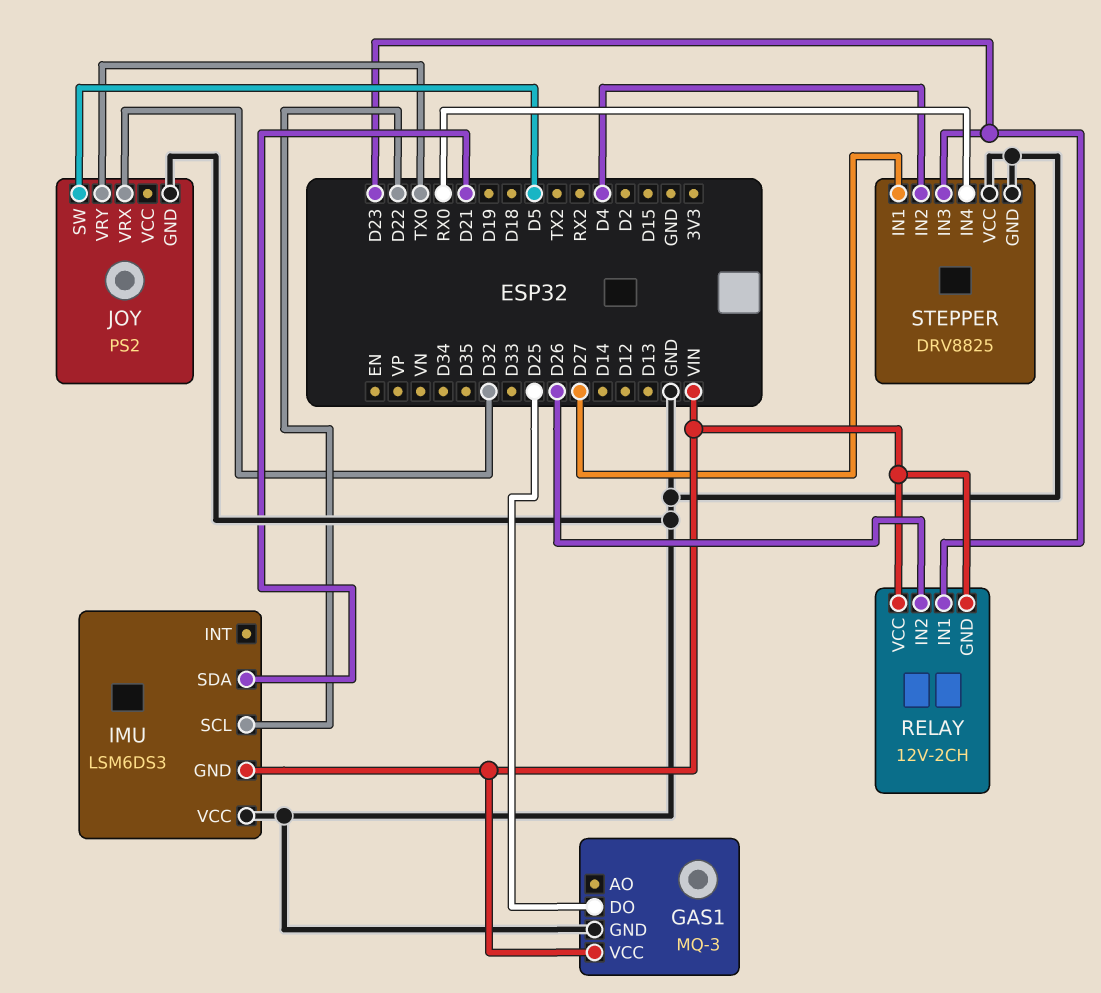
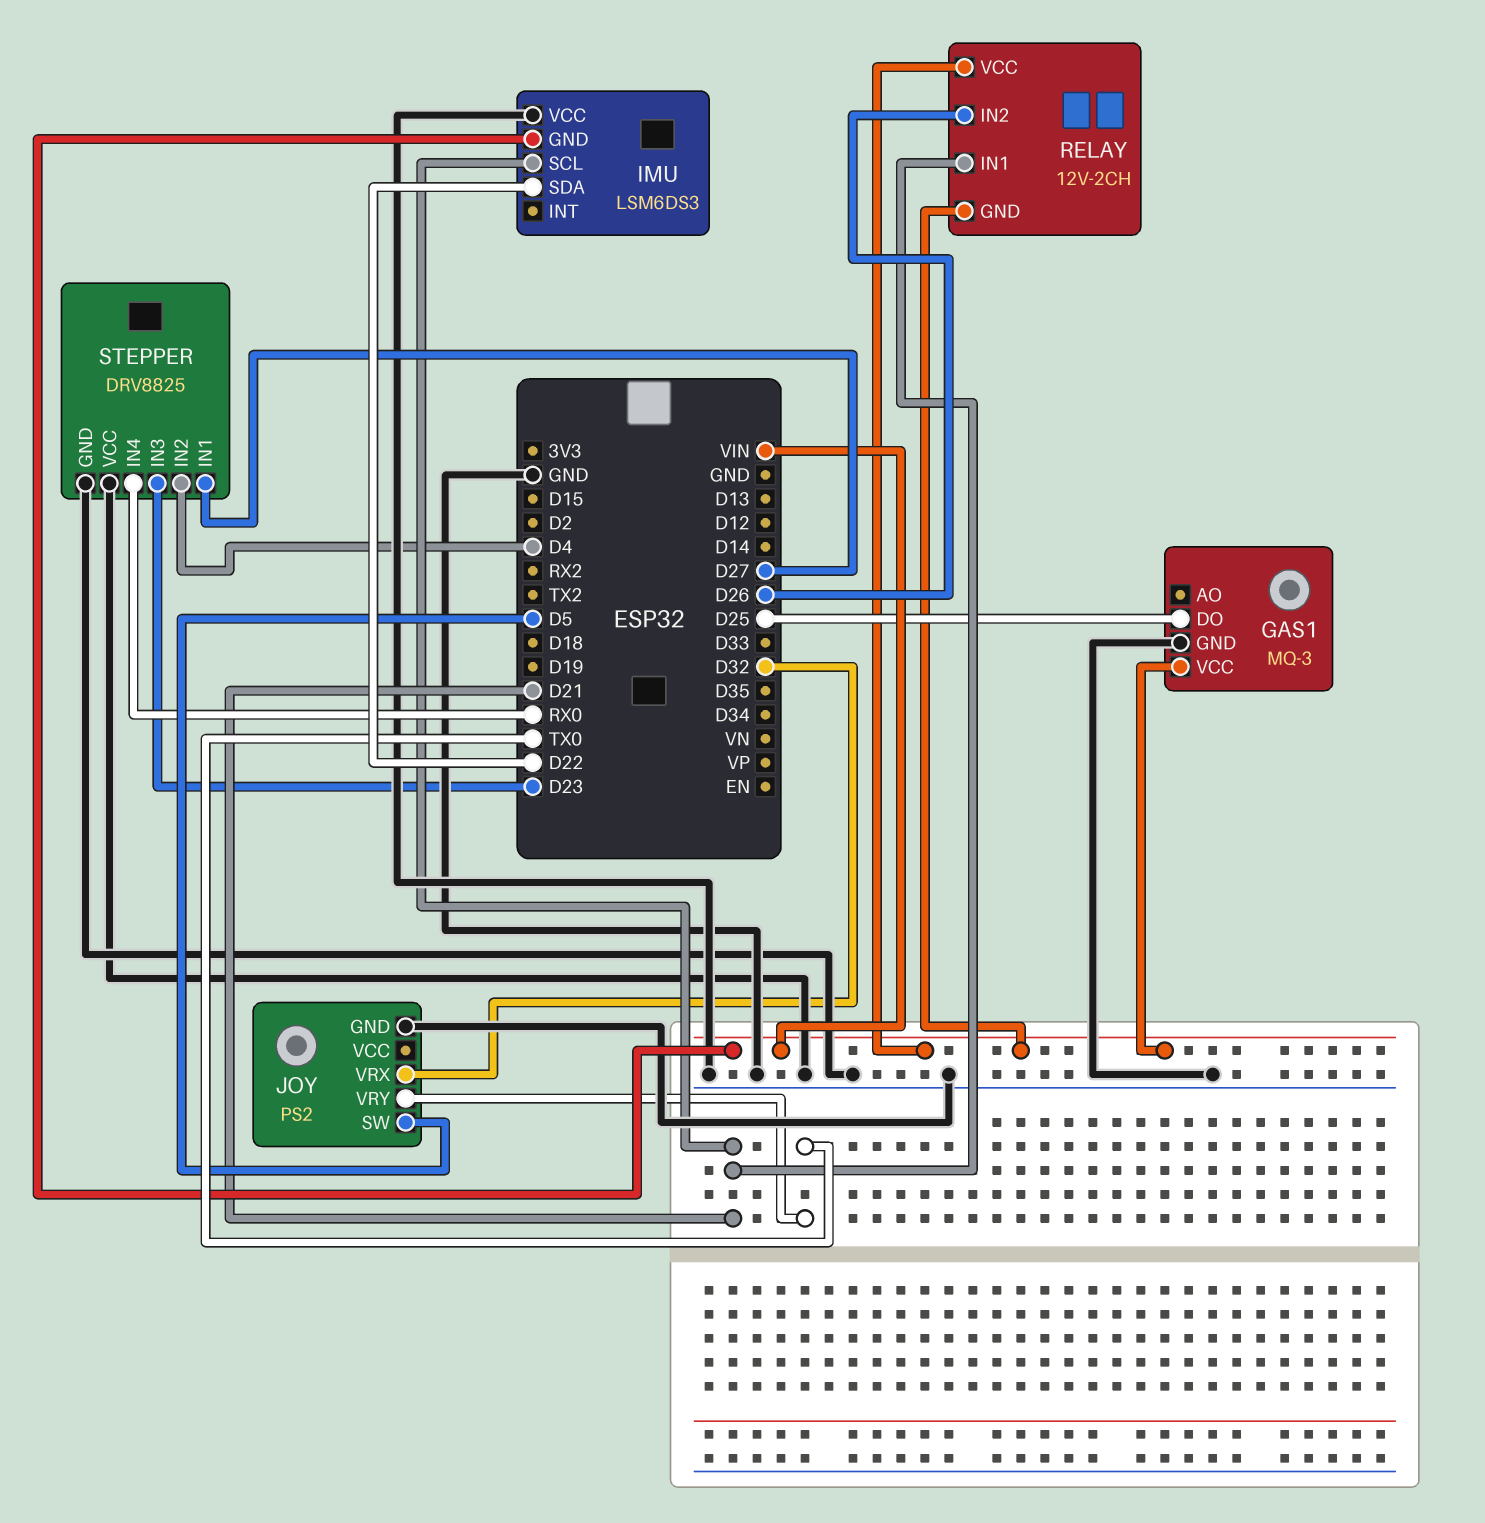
IMU pin SCL: D22 -> D21
IMU pin SDA: D21 -> D22
RELAY pin IN1: D23 -> D21

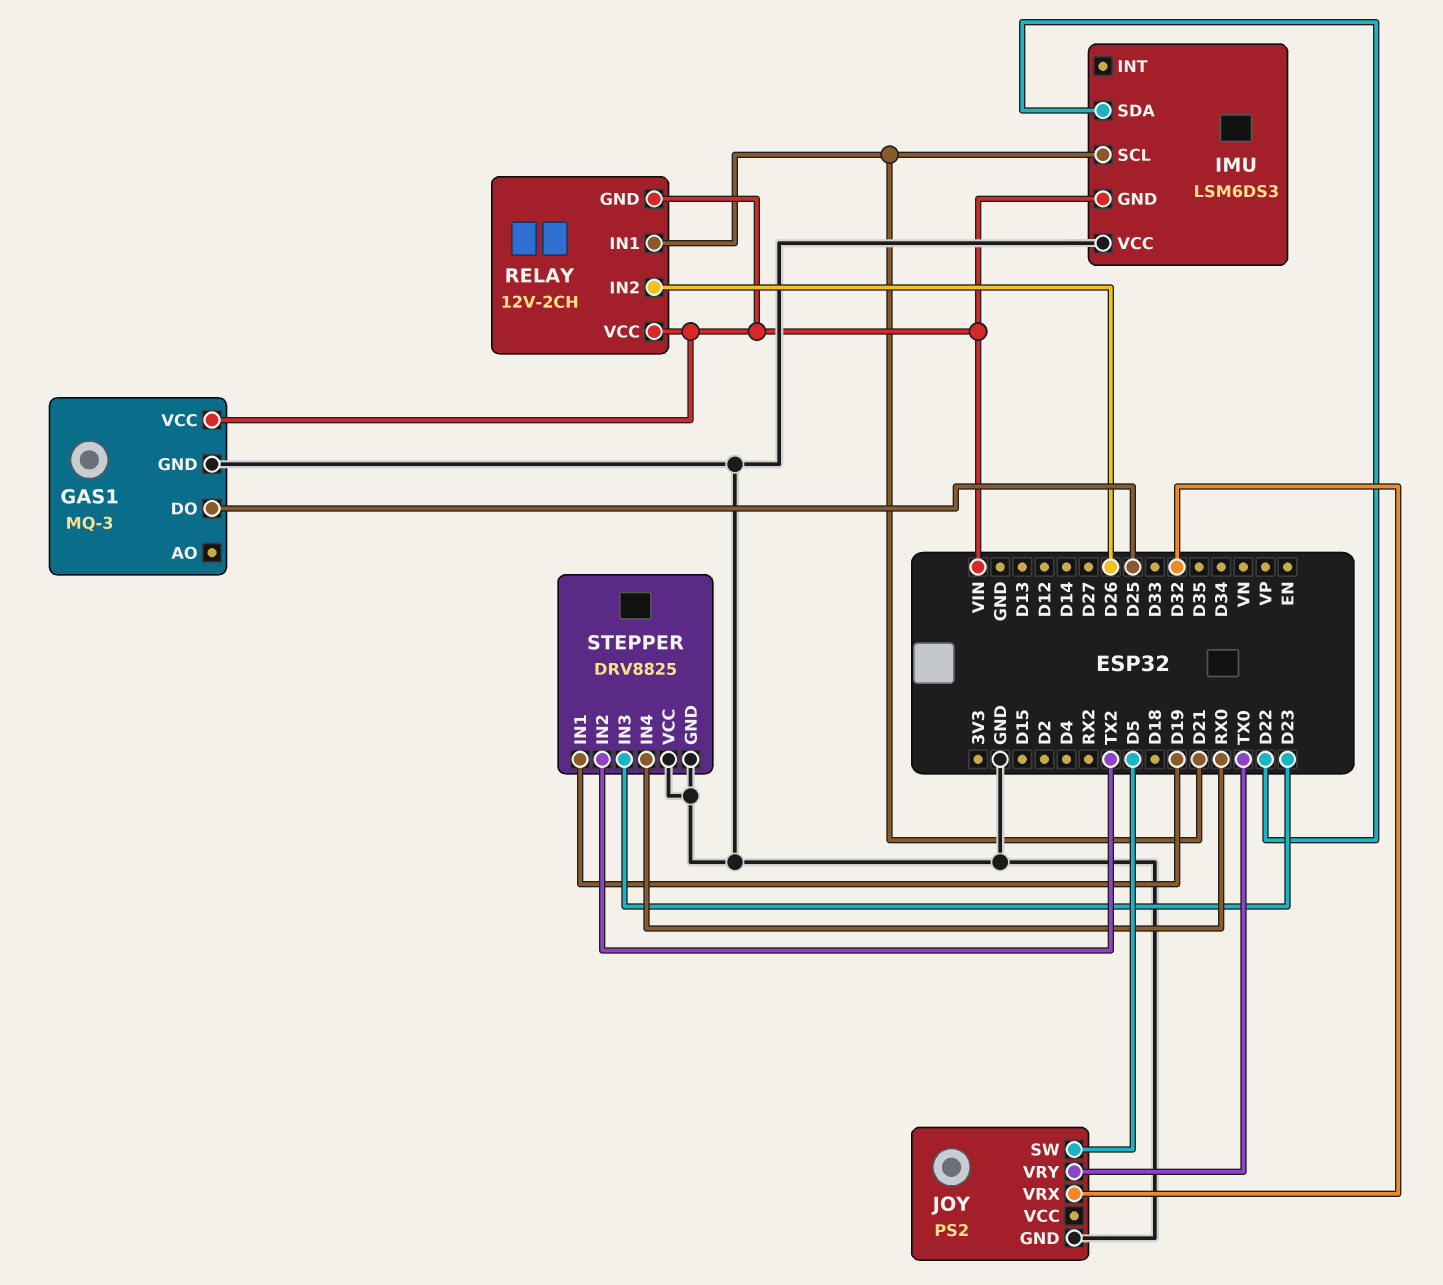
STEPPER pin IN1: D27 -> D19
STEPPER pin IN2: D4 -> TX2

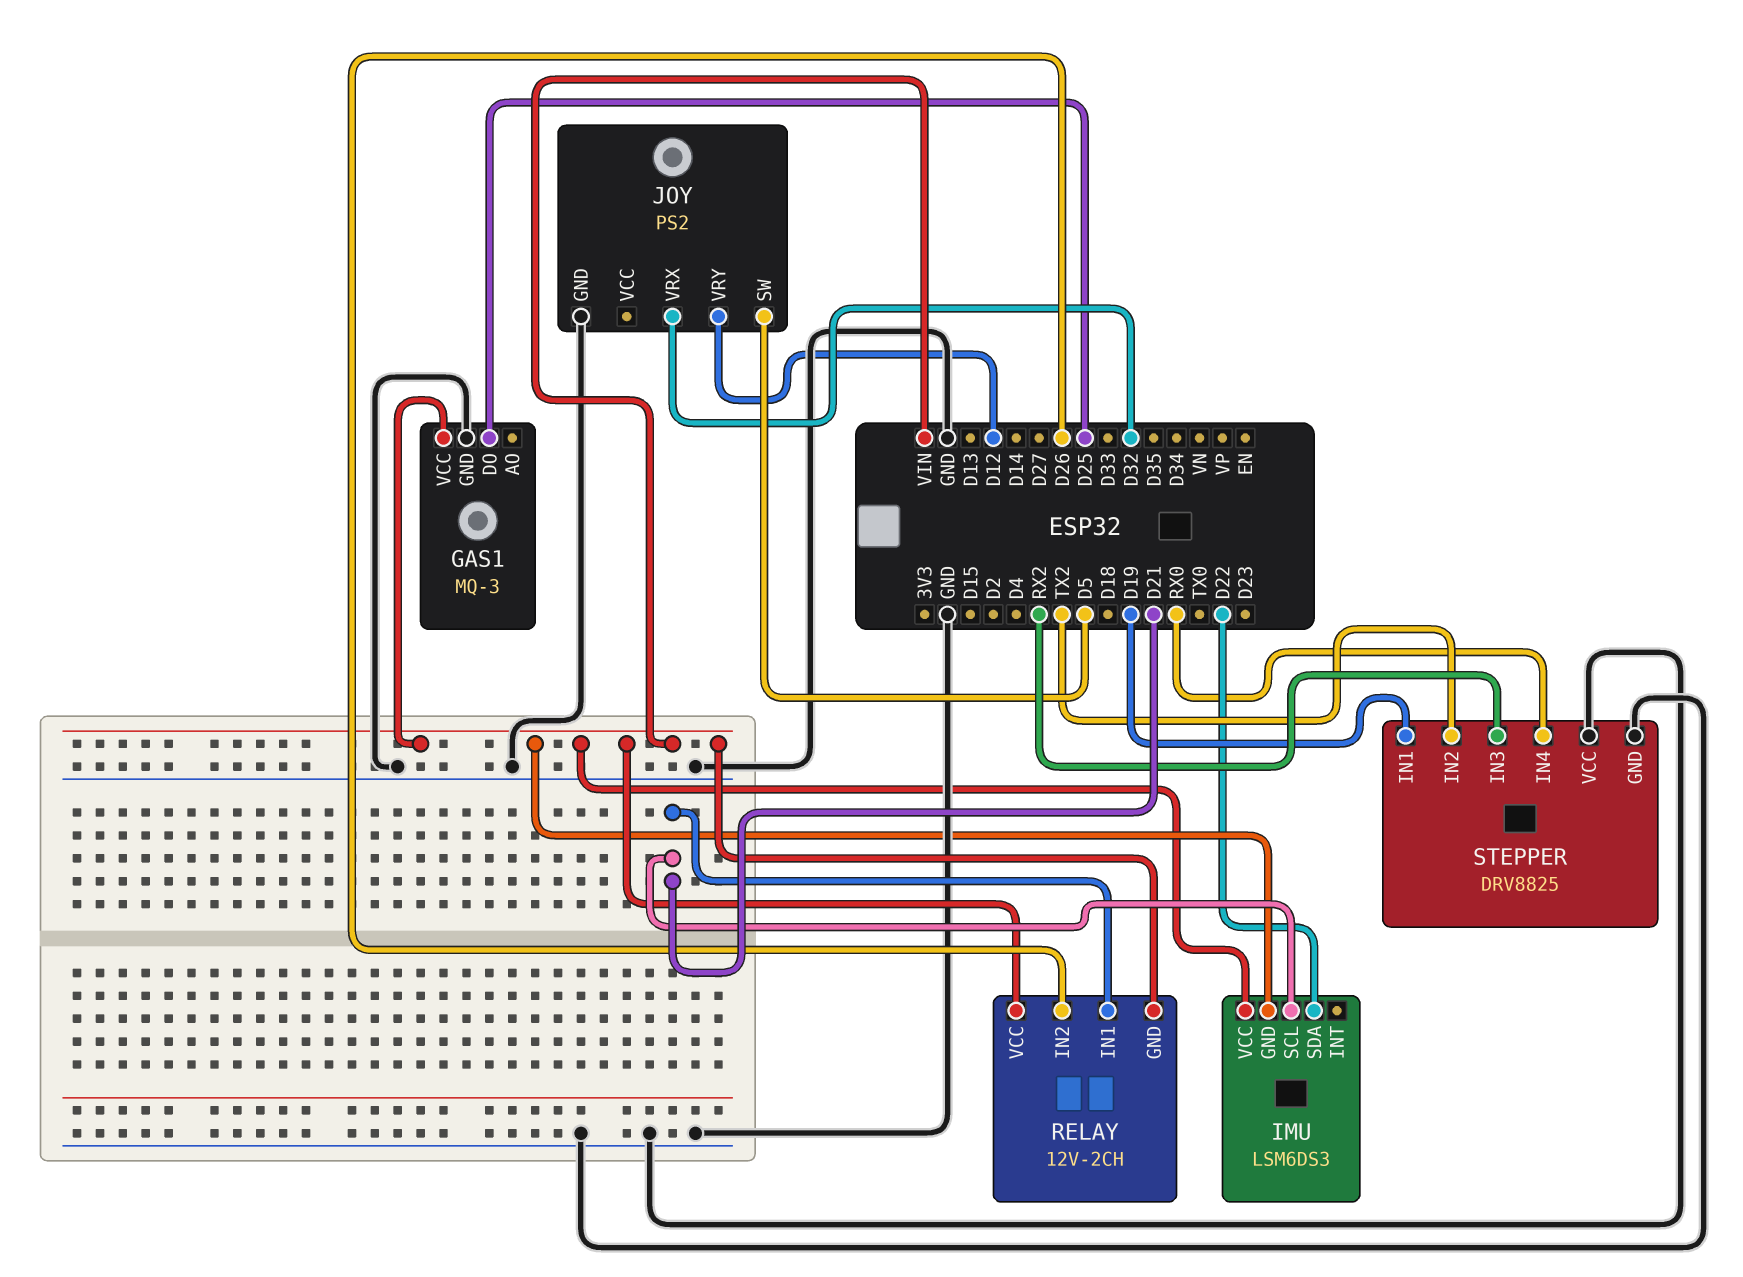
IMU pin VCC: GND -> VIN
JOY pin VRY: TX0 -> D12
STEPPER pin IN3: D23 -> RX2

